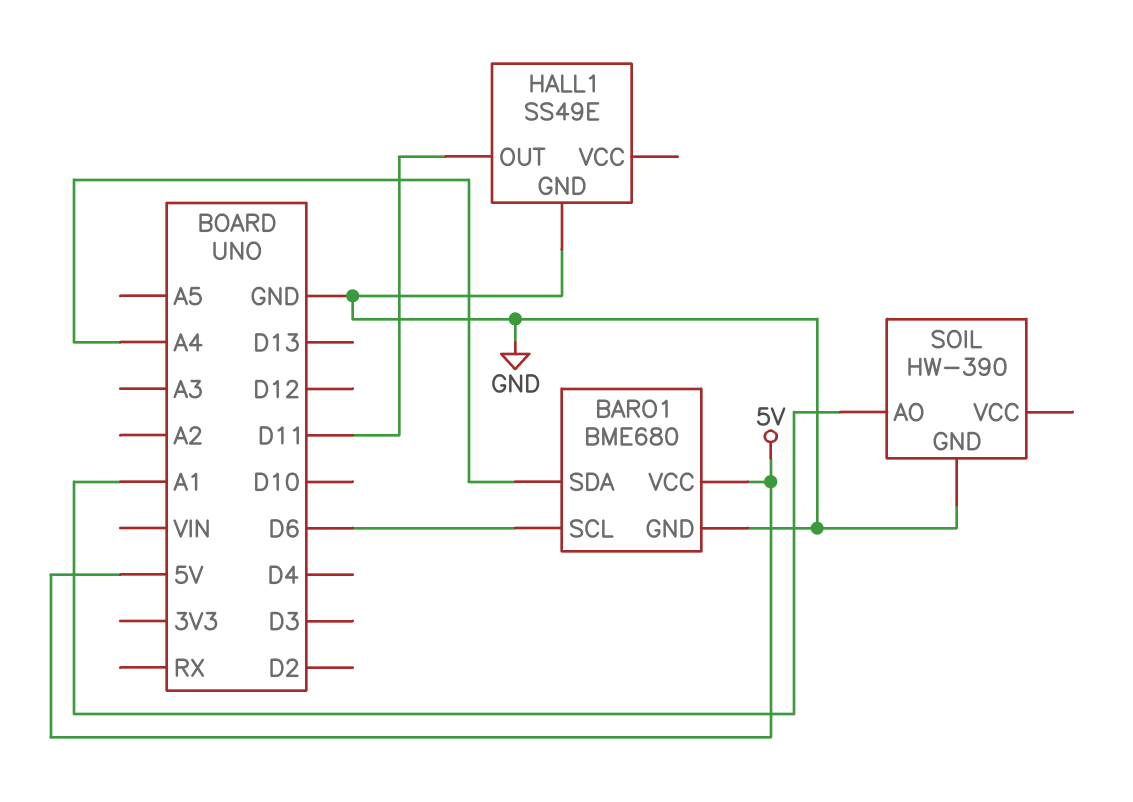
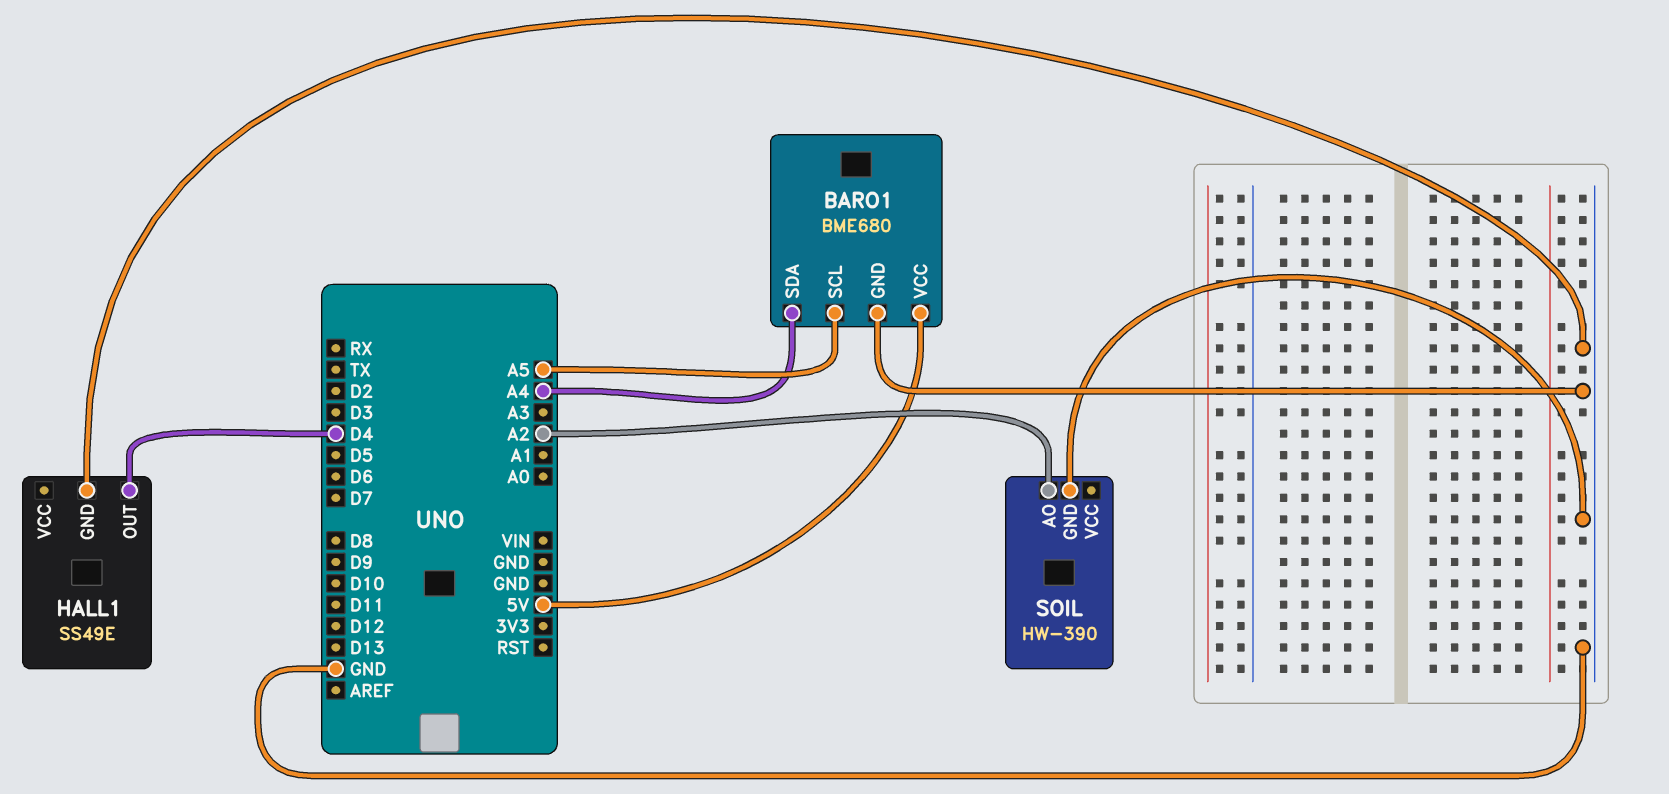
BARO1 pin SCL: D6 -> A5
HALL1 pin OUT: D11 -> D4
SOIL pin AO: A1 -> A2

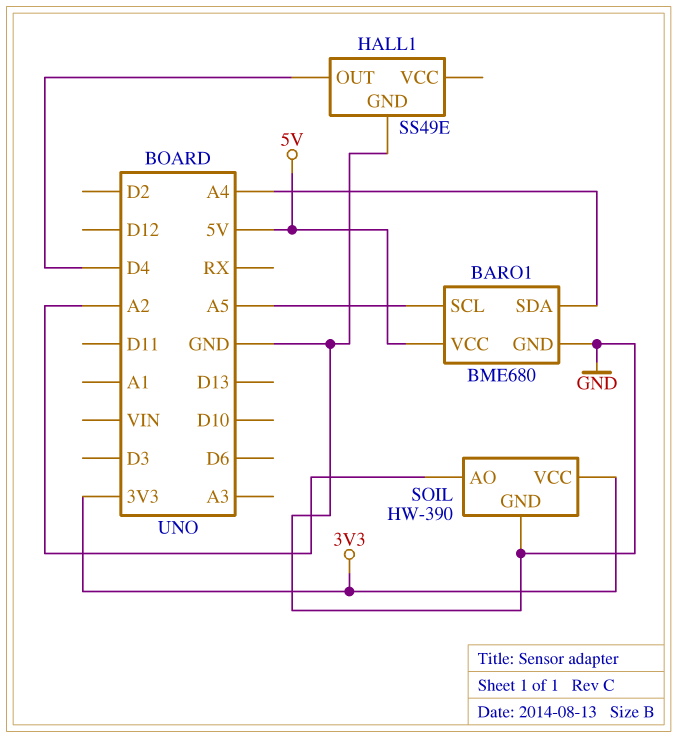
SOIL pin VCC: none -> 3V3

